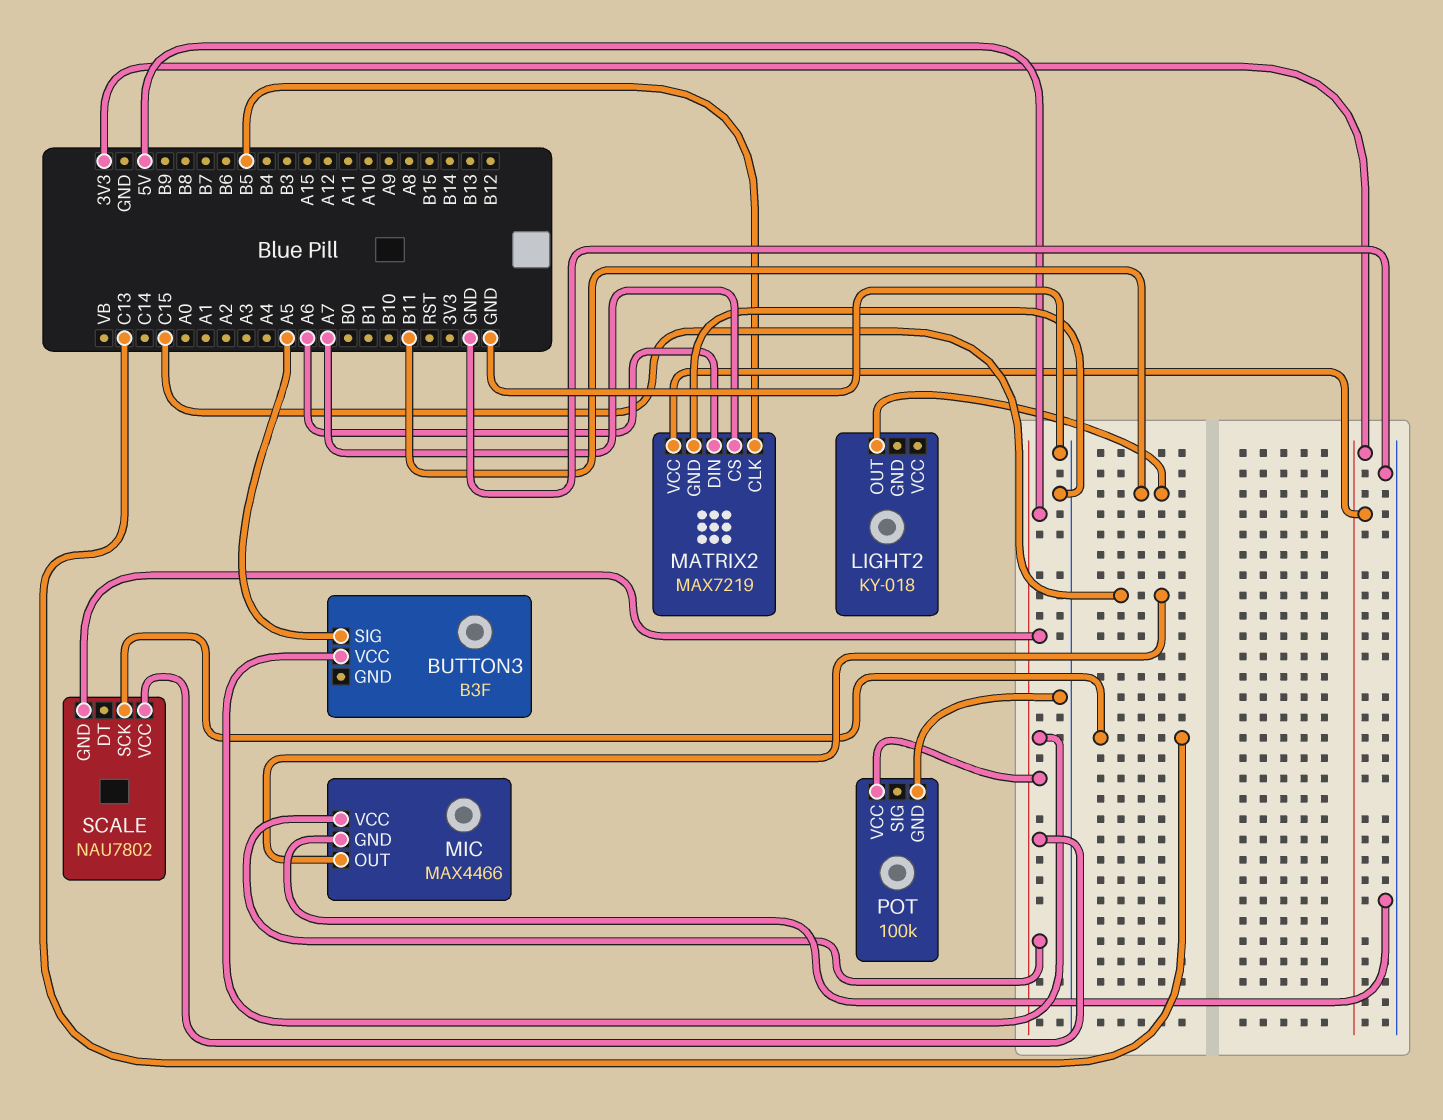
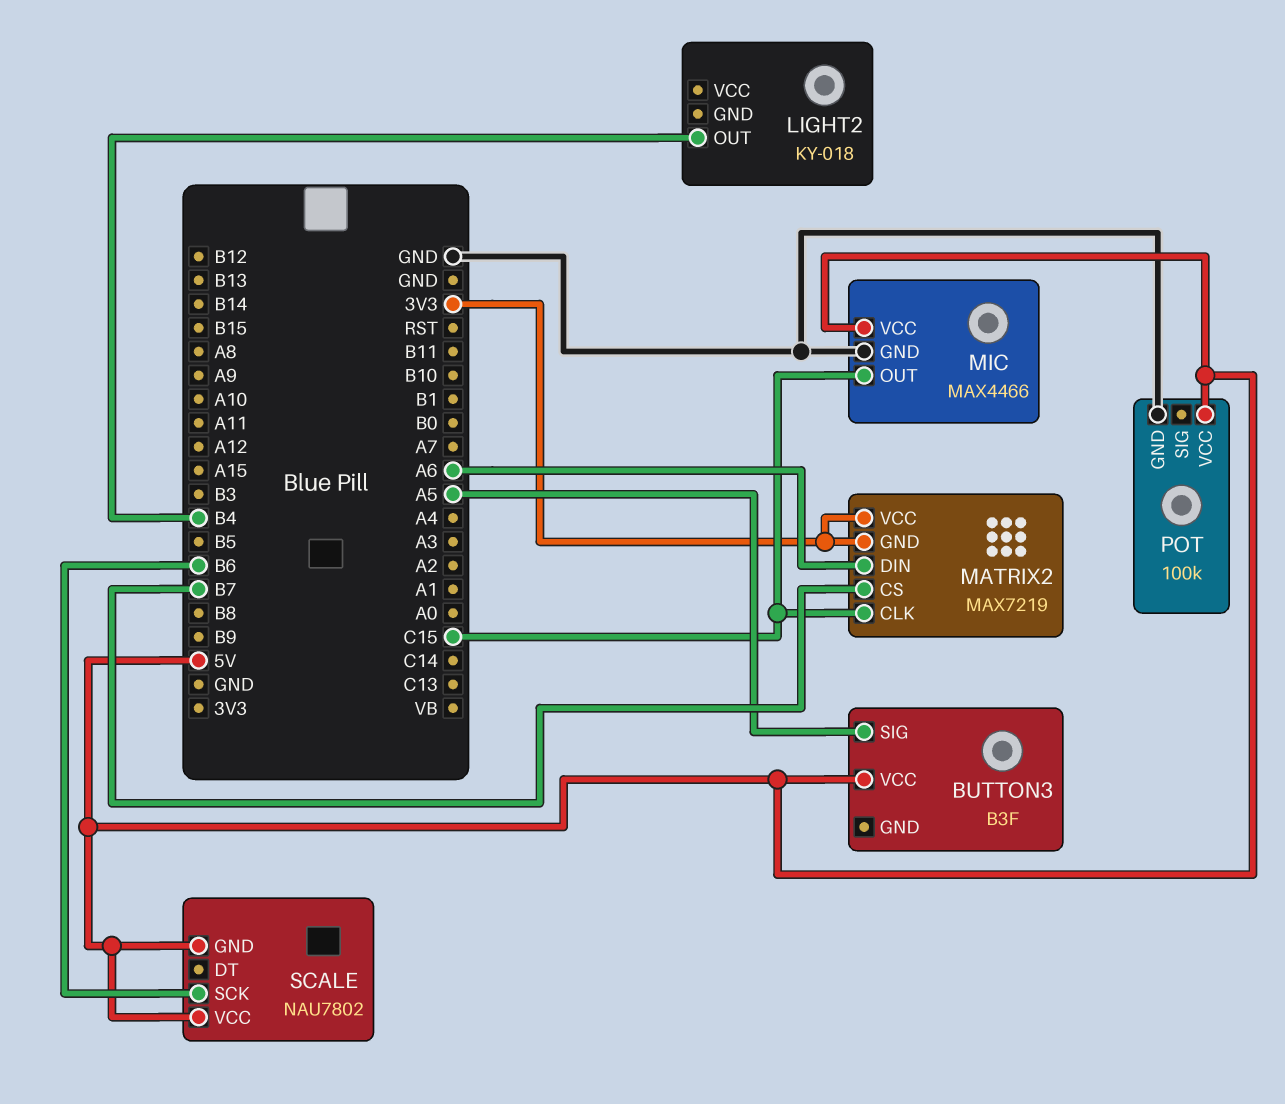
LIGHT2 pin OUT: B11 -> B4
MATRIX2 pin CLK: B5 -> C15
MATRIX2 pin CS: A7 -> B7
MATRIX2 pin GND: GND -> 3V3
SCALE pin SCK: C13 -> B6

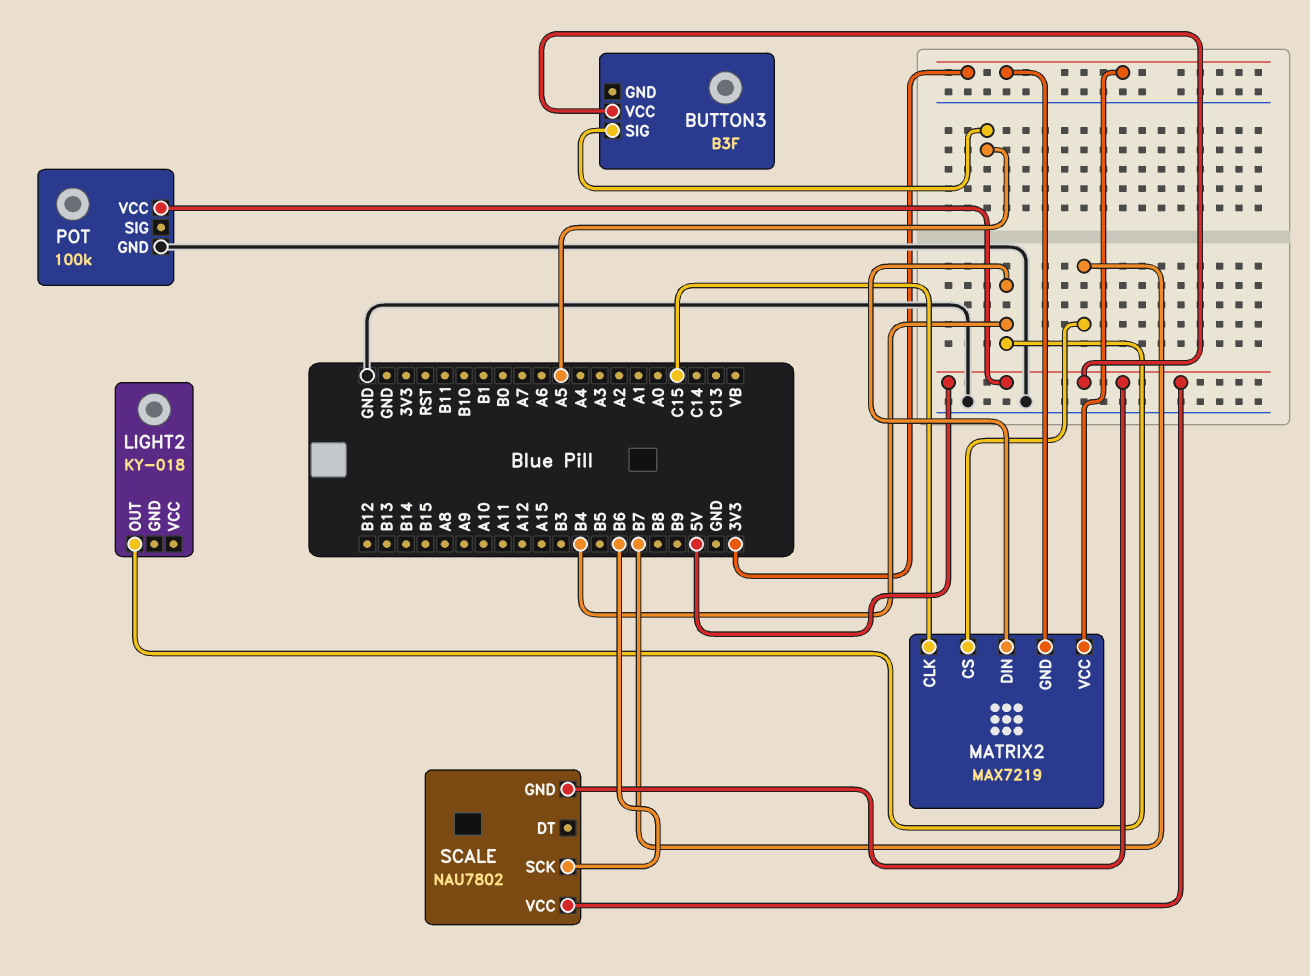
MATRIX2 pin DIN: A6 -> B4
MIC: MAX4466 -> none
MIC pin GND: GND -> none
MIC pin OUT: C15 -> none
MIC pin VCC: 5V -> none

